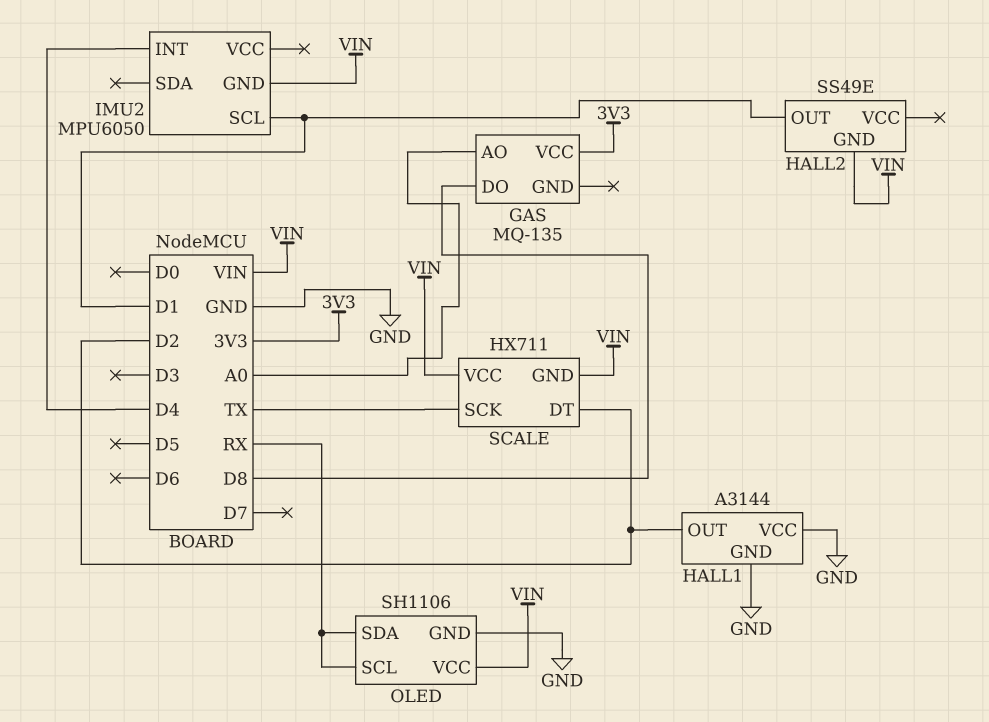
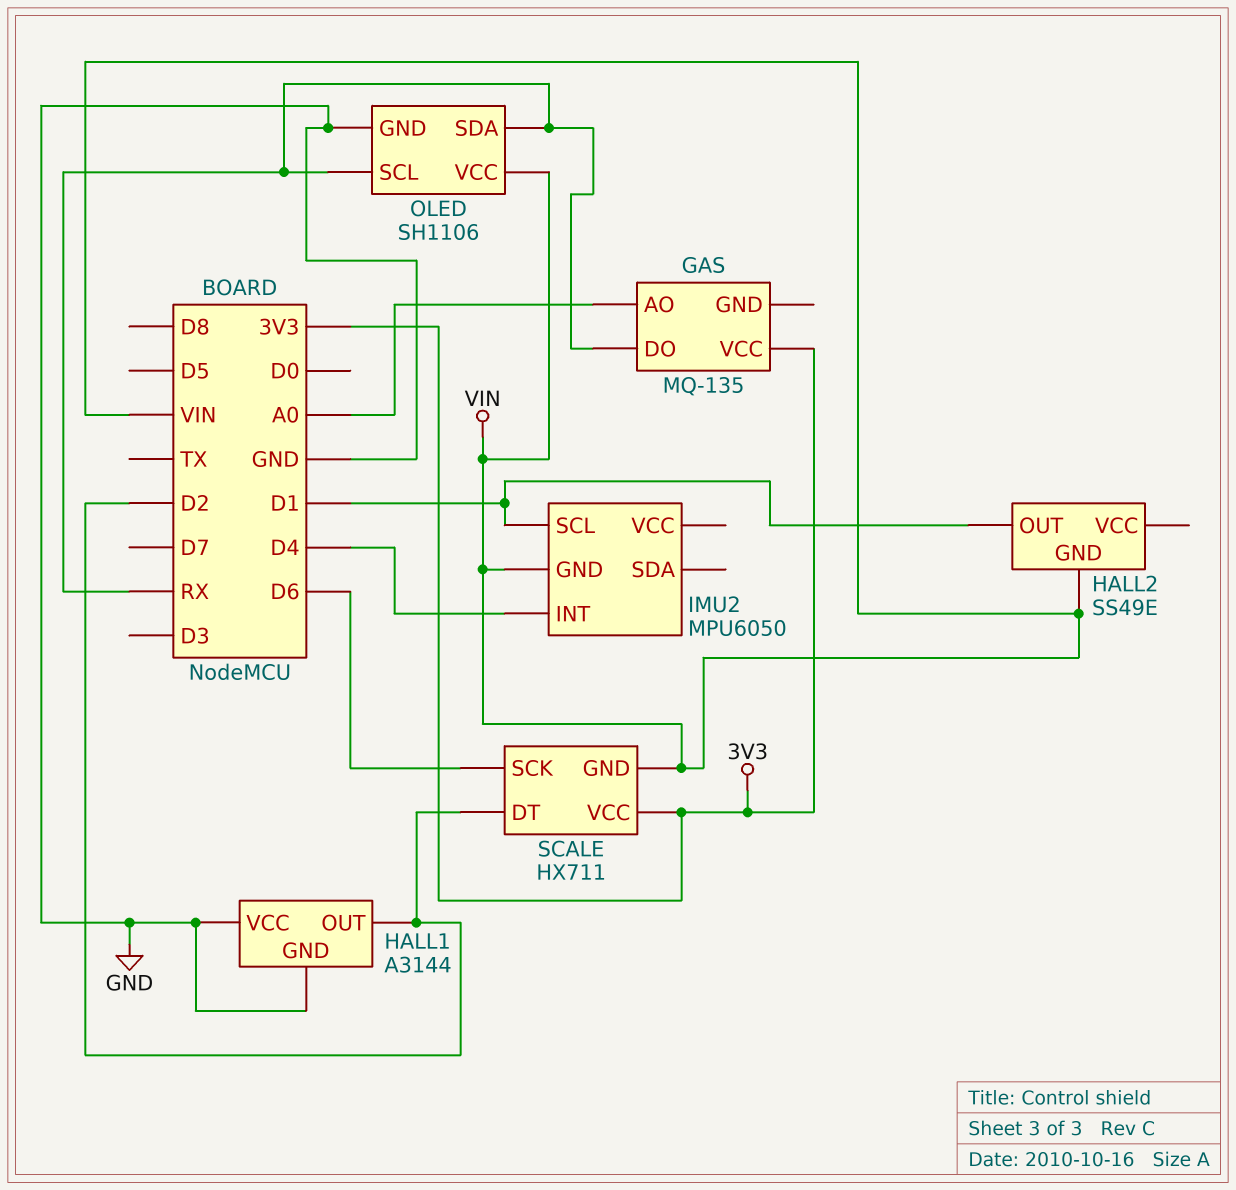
GAS pin DO: D8 -> RX
SCALE pin SCK: TX -> D6
SCALE pin VCC: VIN -> 3V3

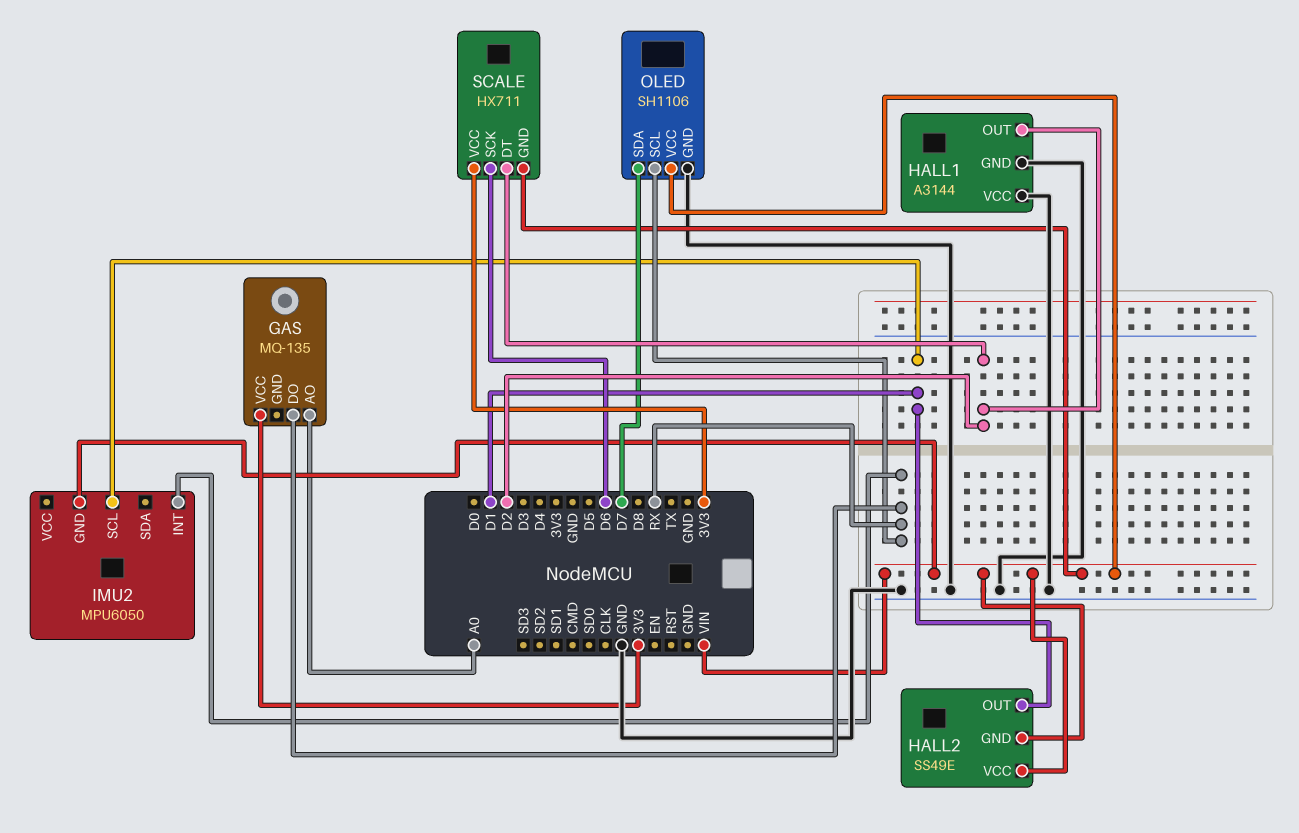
HALL2 pin VCC: none -> VIN
IMU2 pin INT: D4 -> RX
OLED pin SDA: RX -> D7

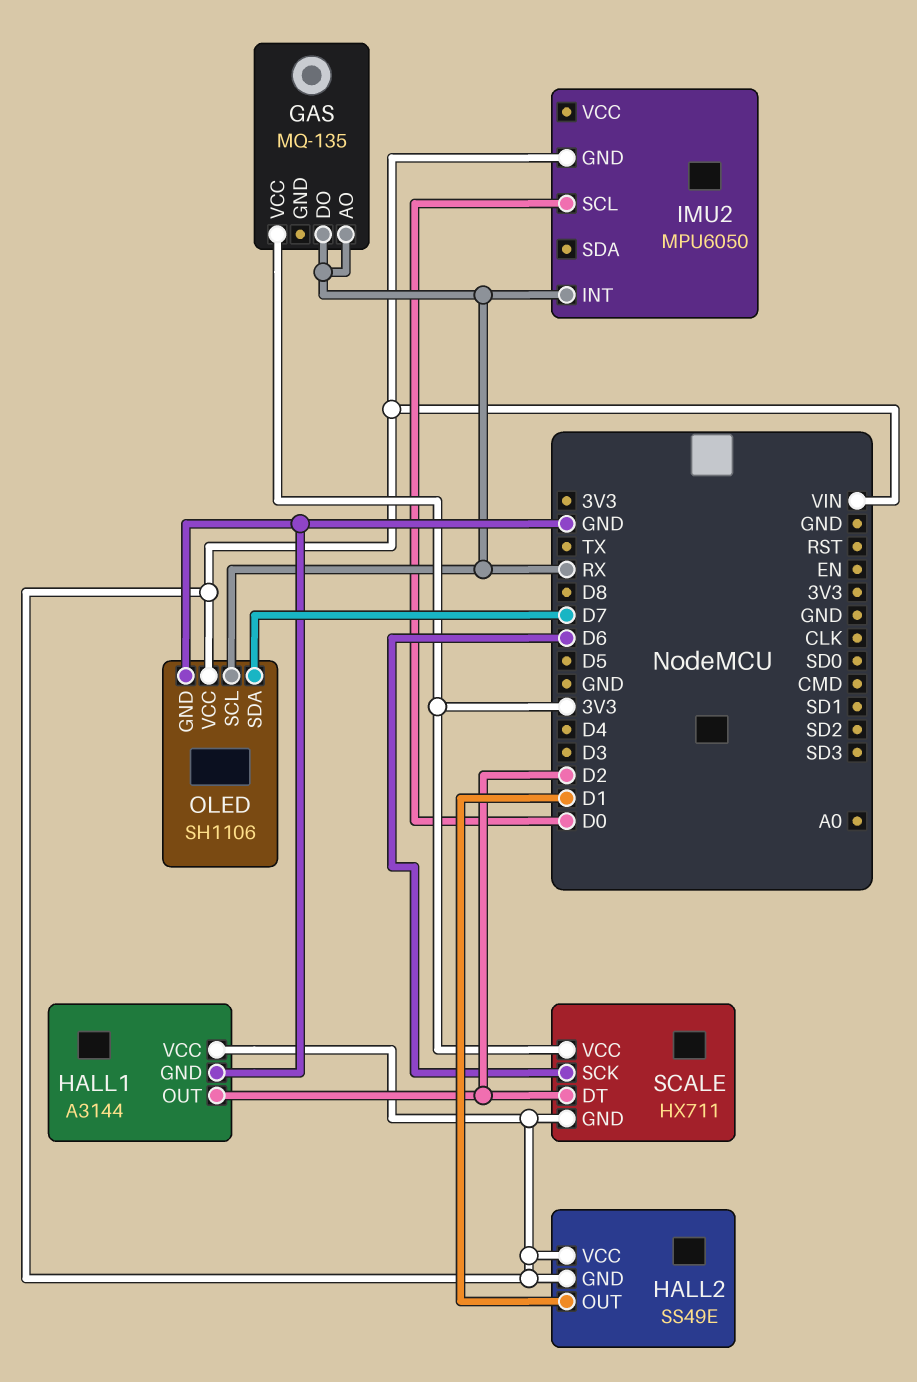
GAS pin AO: A0 -> RX
HALL1 pin VCC: GND -> VIN
IMU2 pin SCL: D1 -> D0

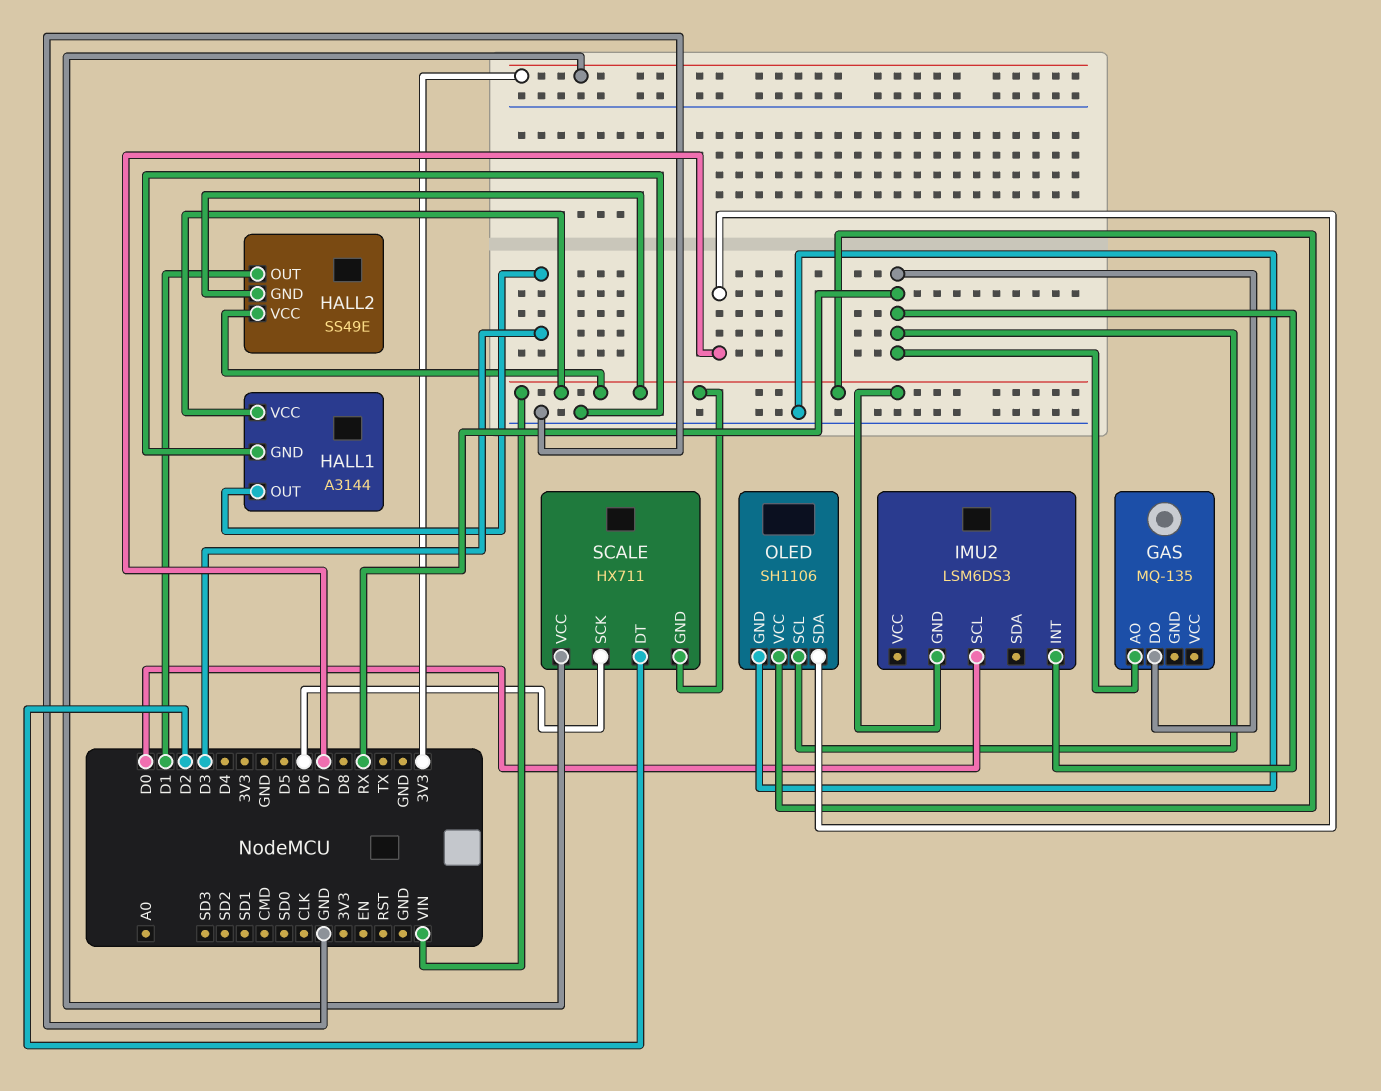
GAS pin VCC: 3V3 -> none
HALL1 pin OUT: D2 -> D3
IMU2: MPU6050 -> LSM6DS3

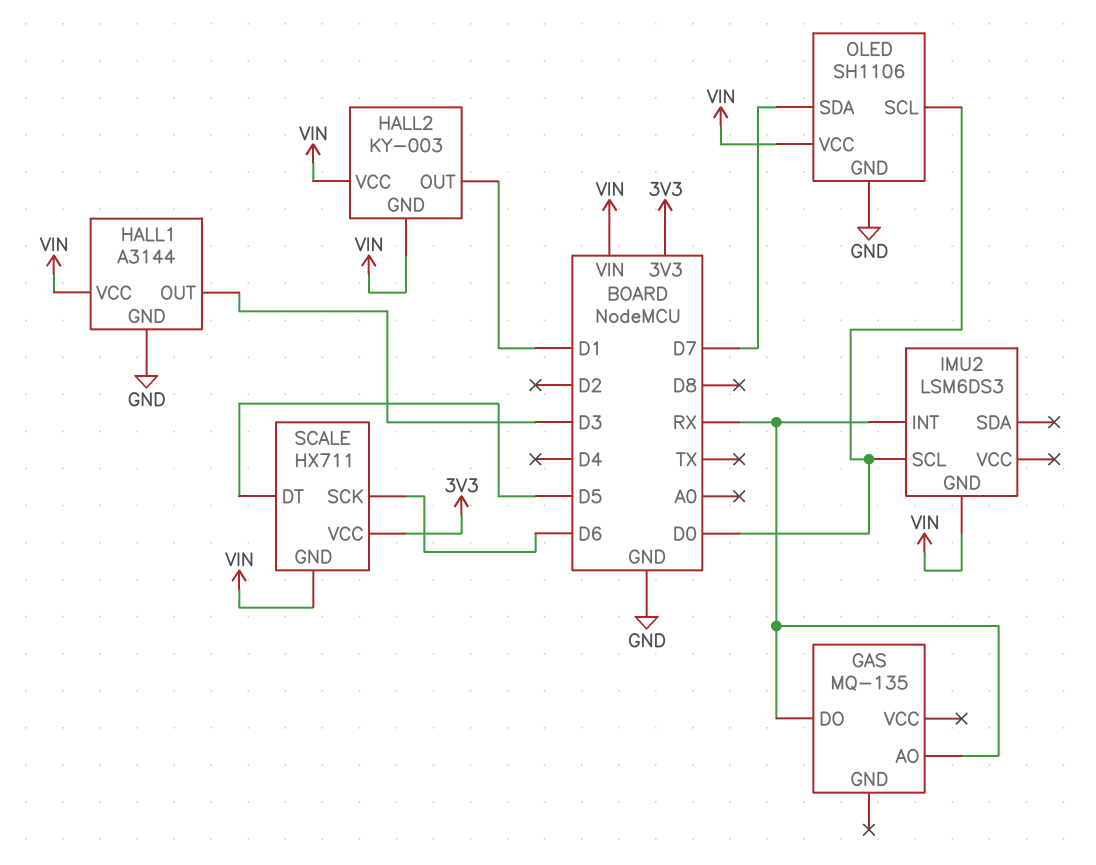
HALL2: SS49E -> KY-003
OLED pin SCL: RX -> D0
SCALE pin DT: D2 -> D5

